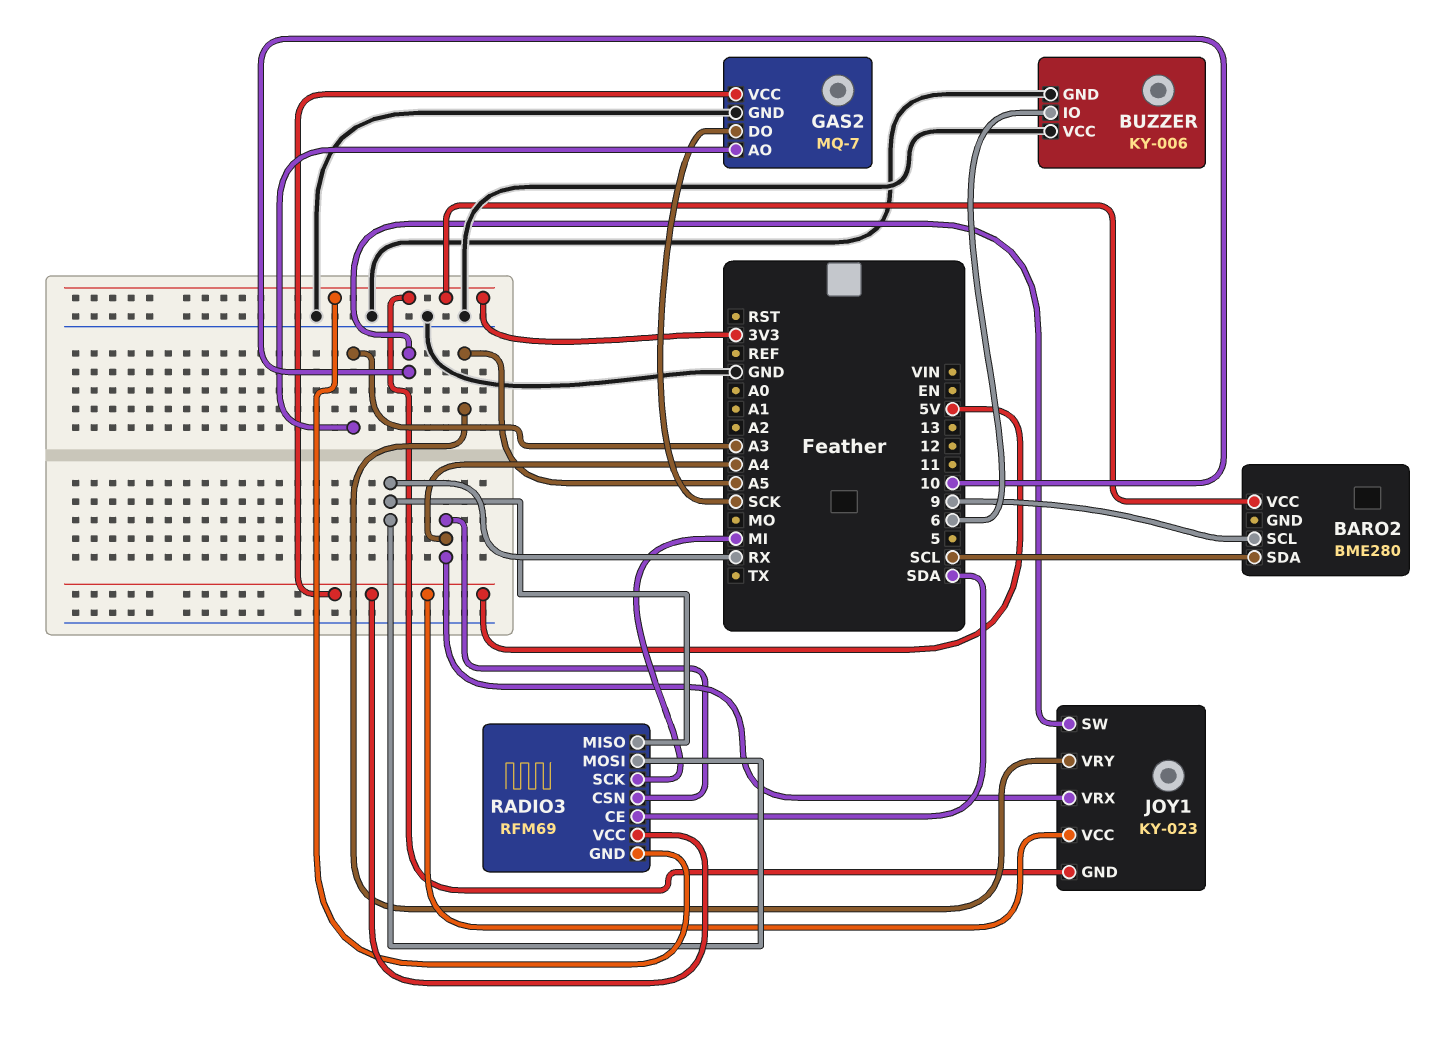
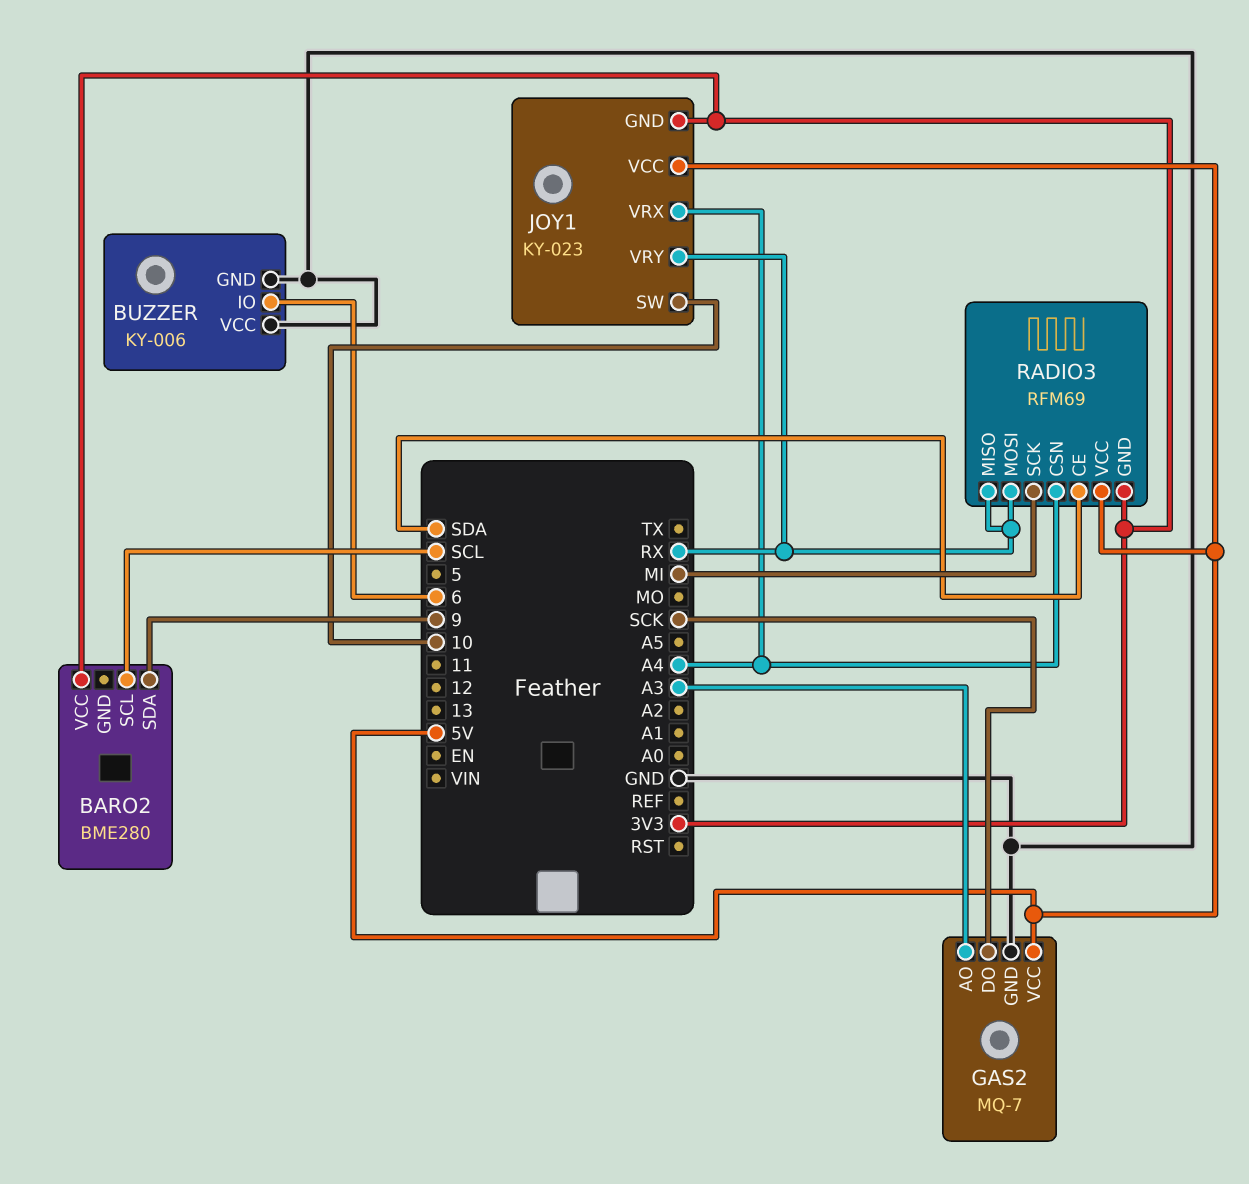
BARO2 pin SCL: 9 -> SCL
BARO2 pin SDA: SCL -> 9
JOY1 pin VRY: A5 -> RX

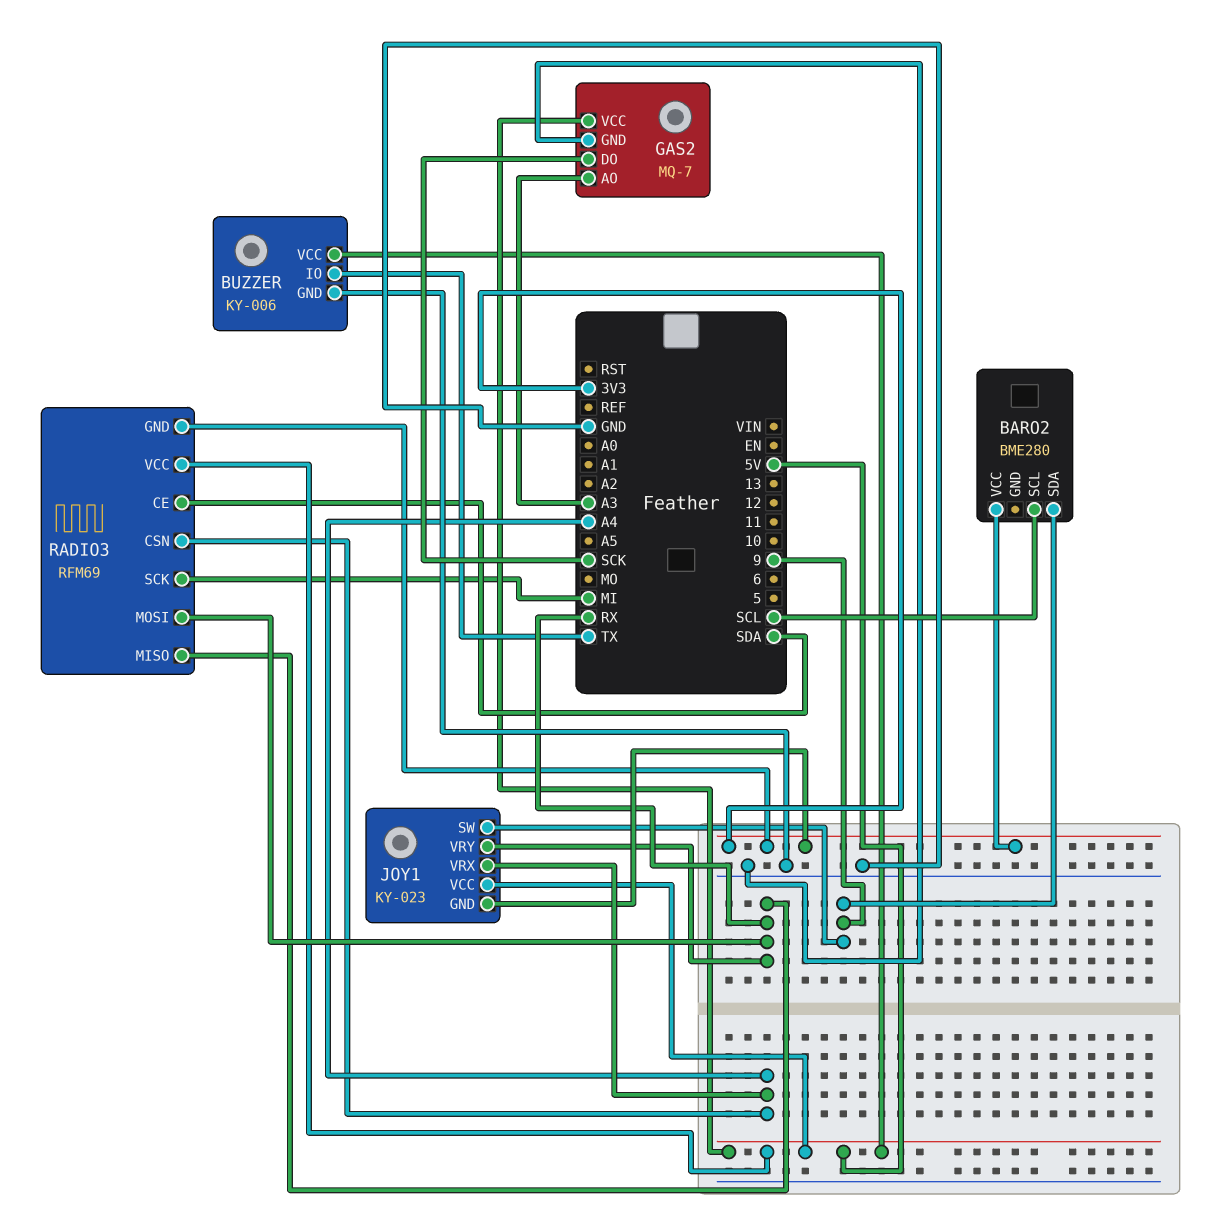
BUZZER pin IO: 6 -> TX
BUZZER pin VCC: GND -> 5V
JOY1 pin SW: 10 -> 9

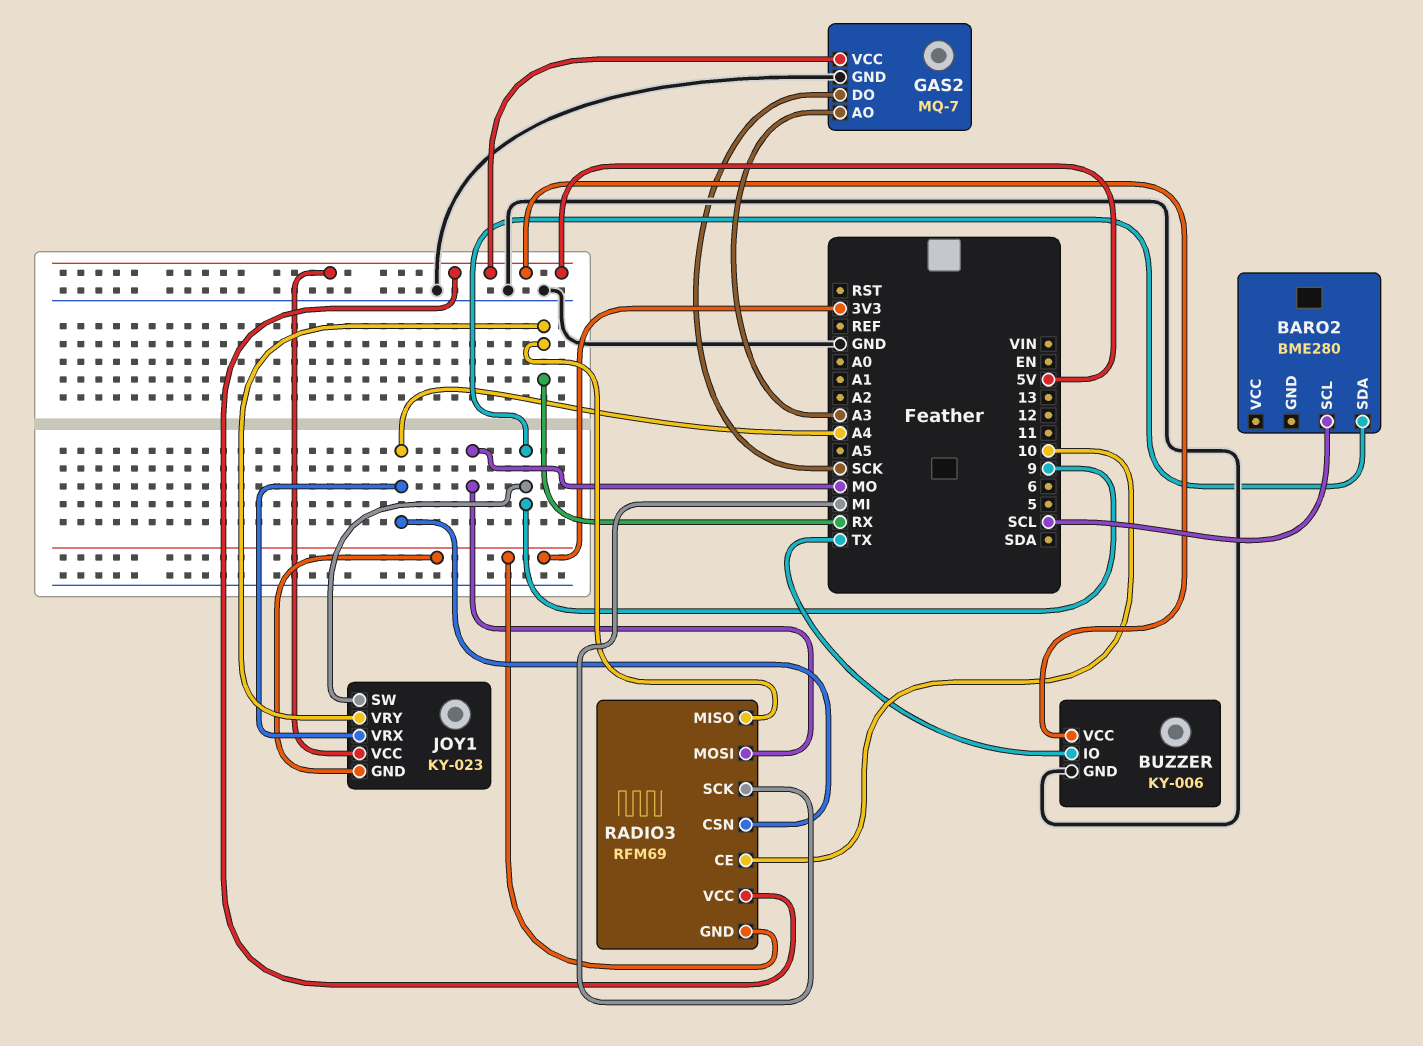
BARO2 pin VCC: 3V3 -> none
RADIO3 pin CE: SDA -> 10
RADIO3 pin MOSI: RX -> MO

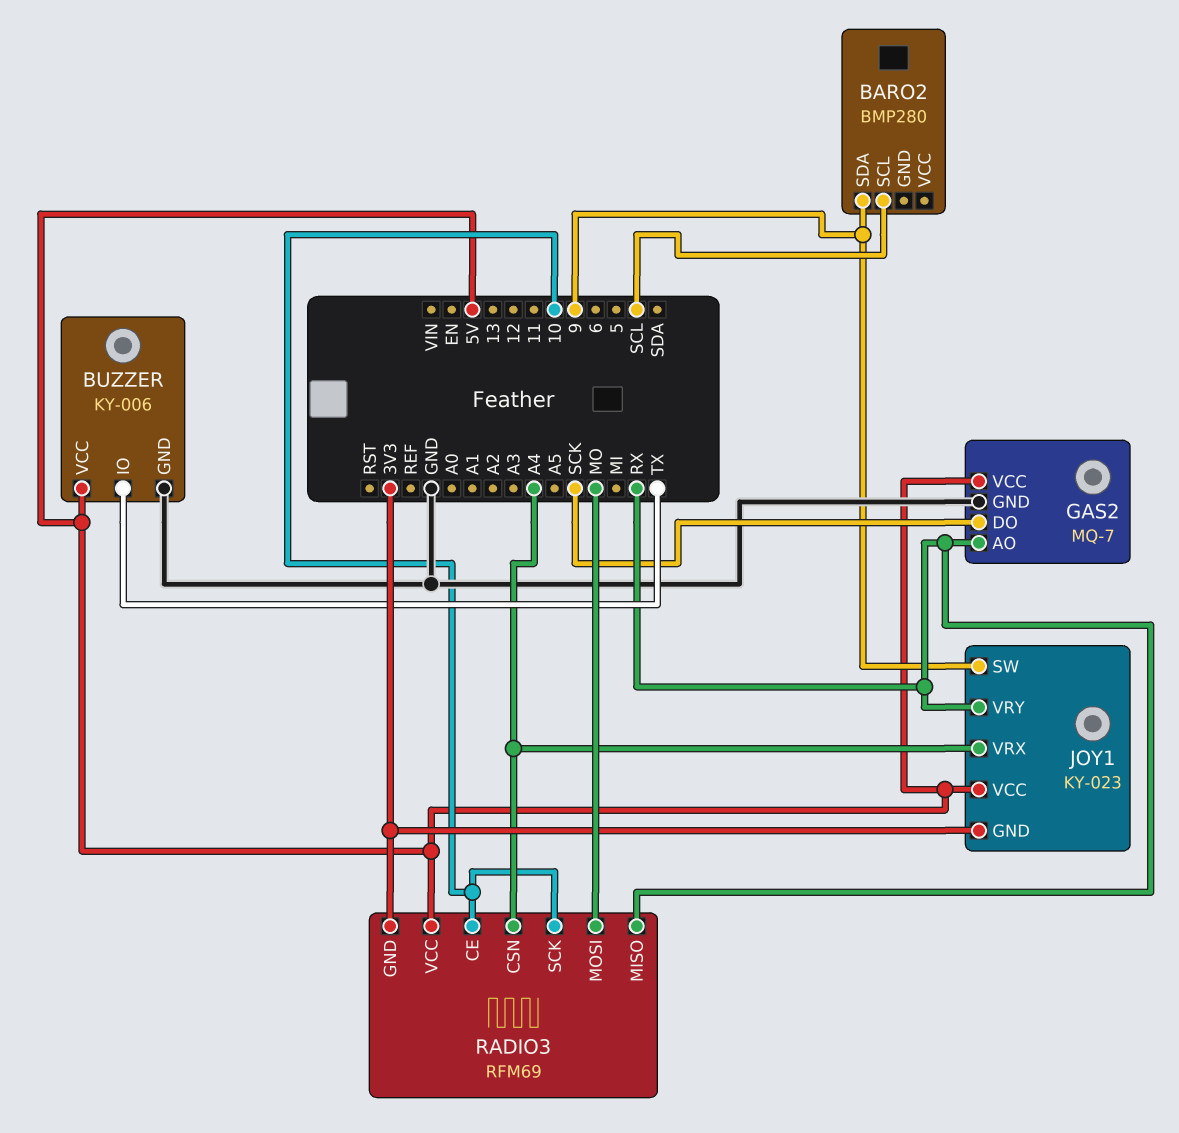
BARO2: BME280 -> BMP280
GAS2 pin AO: A3 -> RX
RADIO3 pin SCK: MI -> 10

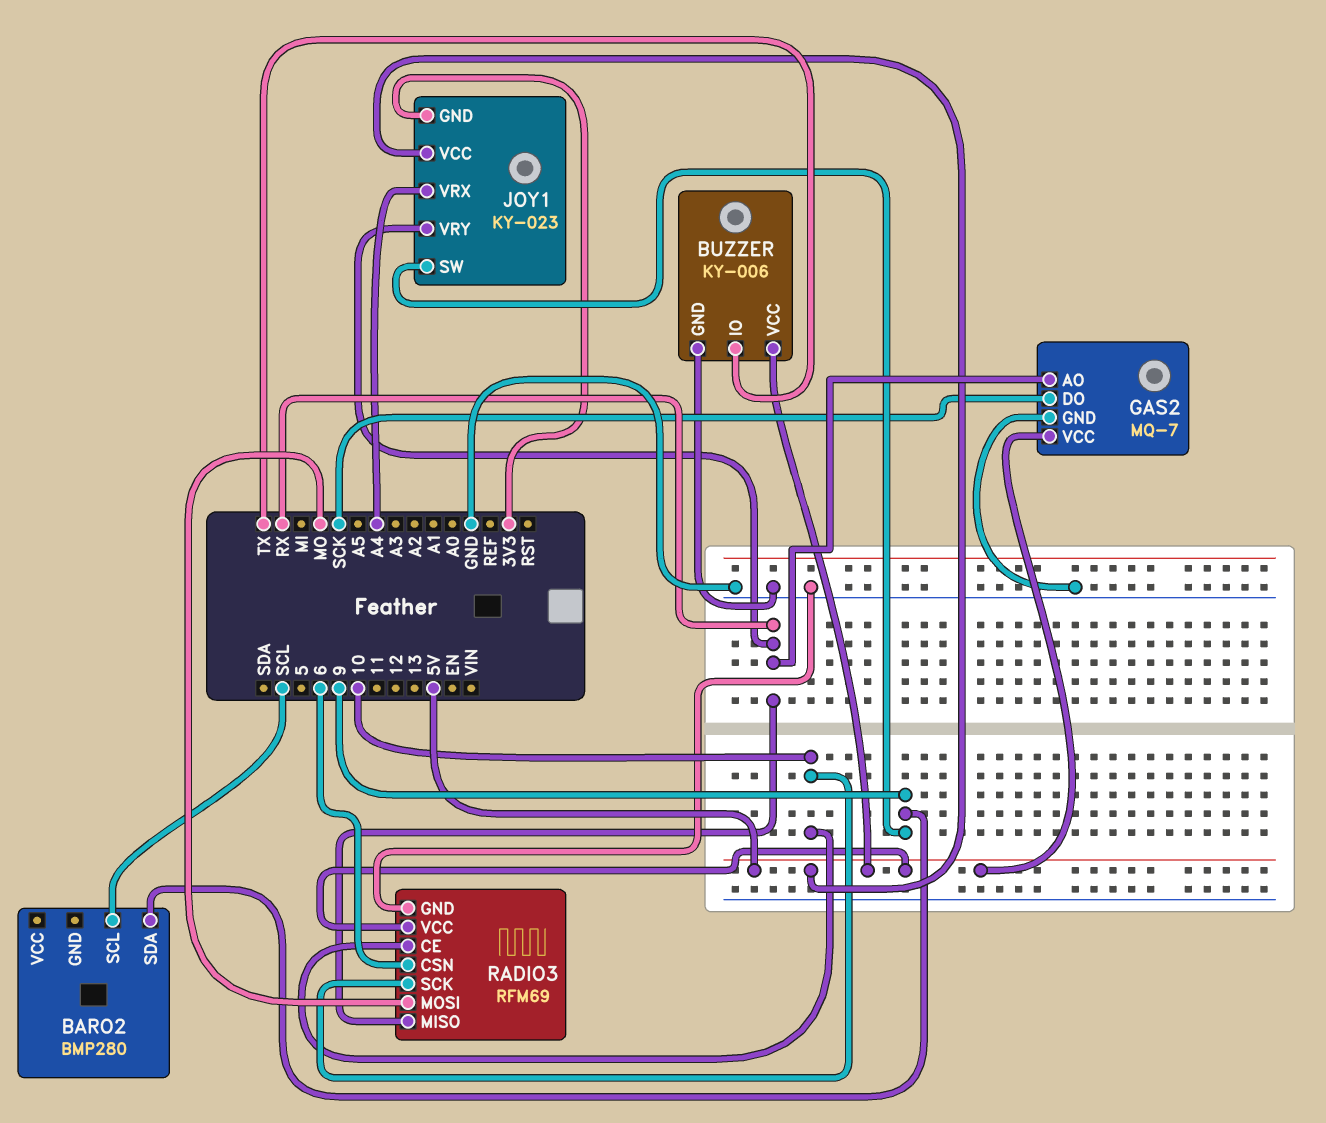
RADIO3 pin CSN: A4 -> 6
RADIO3 pin GND: 3V3 -> GND

